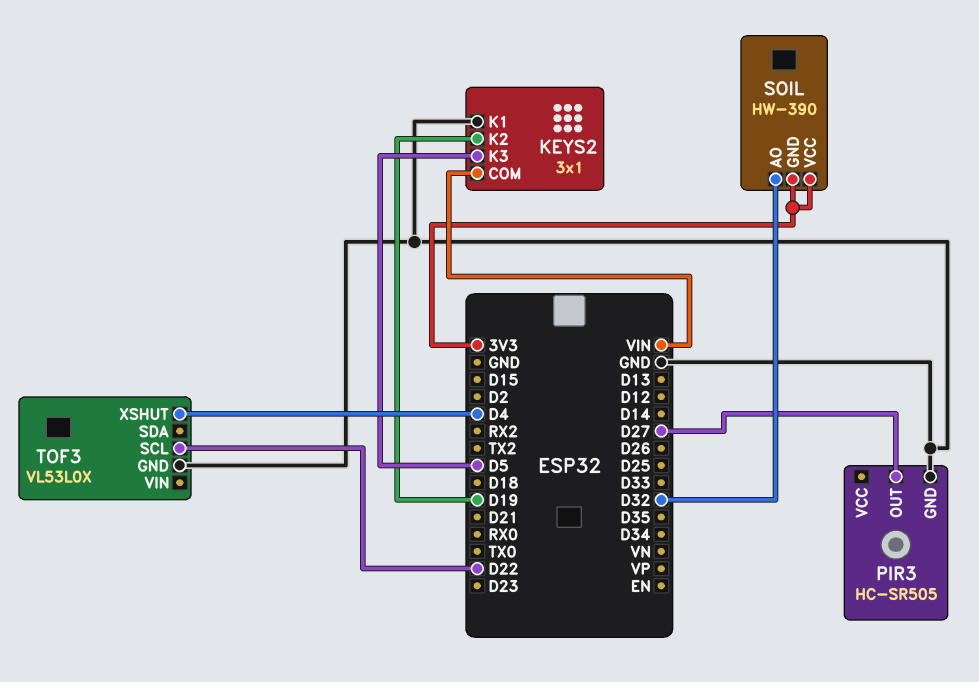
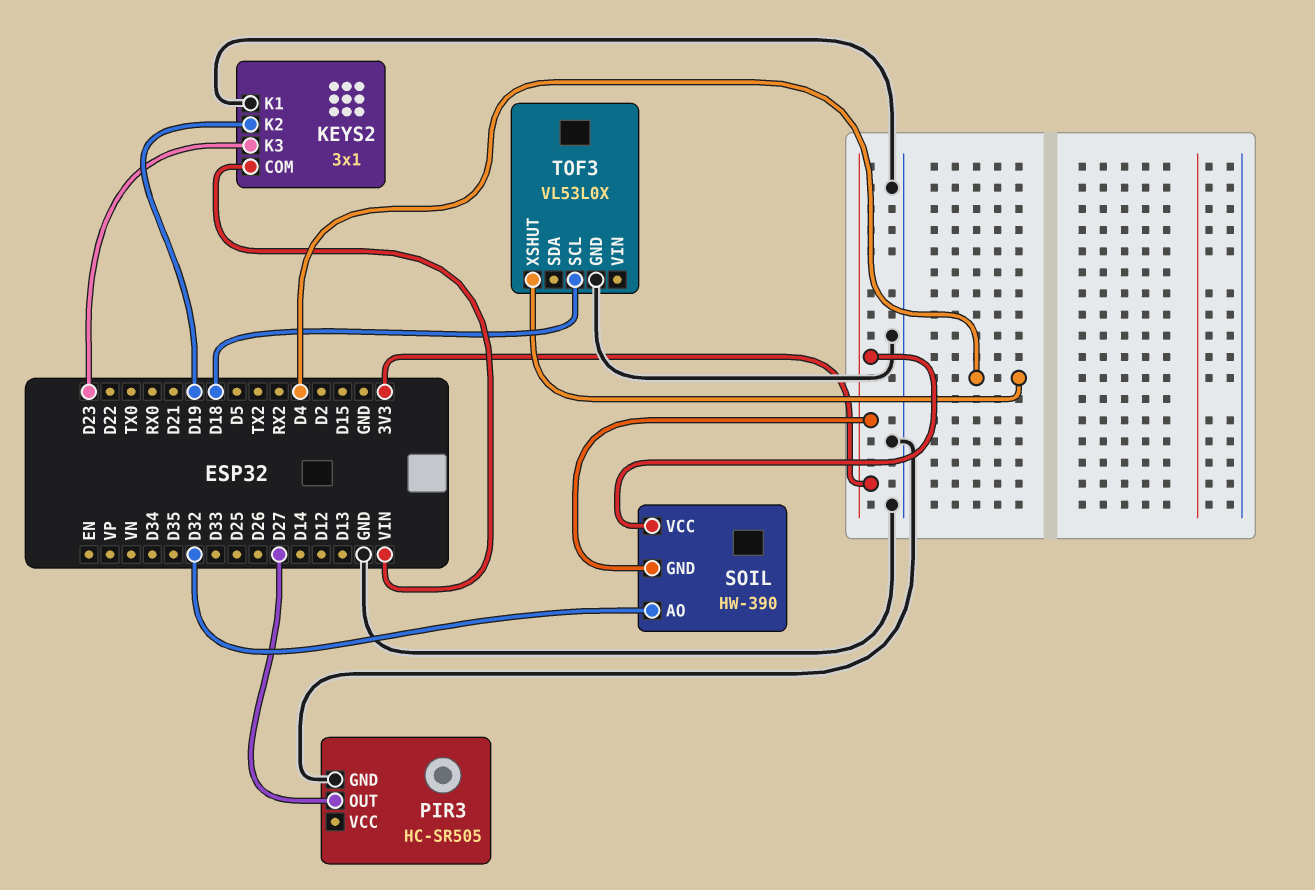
KEYS2 pin K3: D5 -> D23
TOF3 pin SCL: D22 -> D18

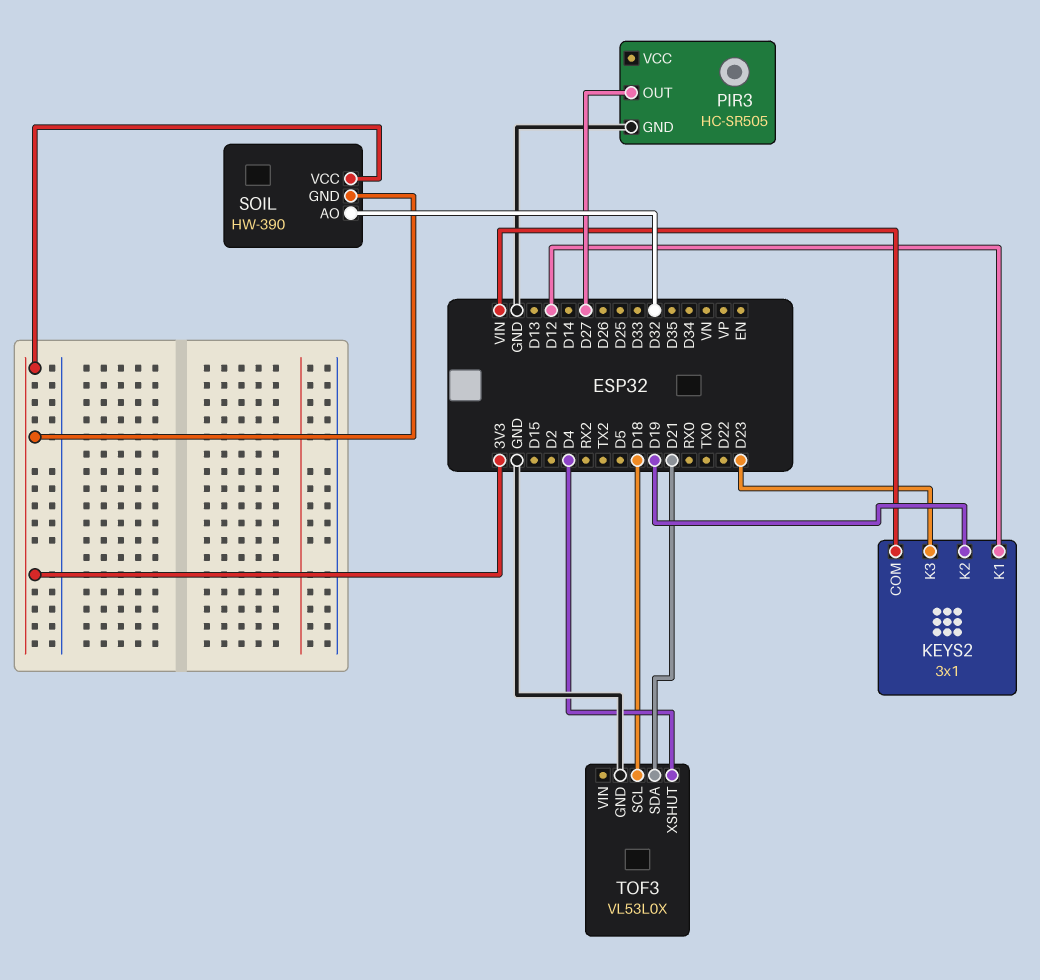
KEYS2 pin K1: GND -> D12
TOF3 pin SDA: none -> D21

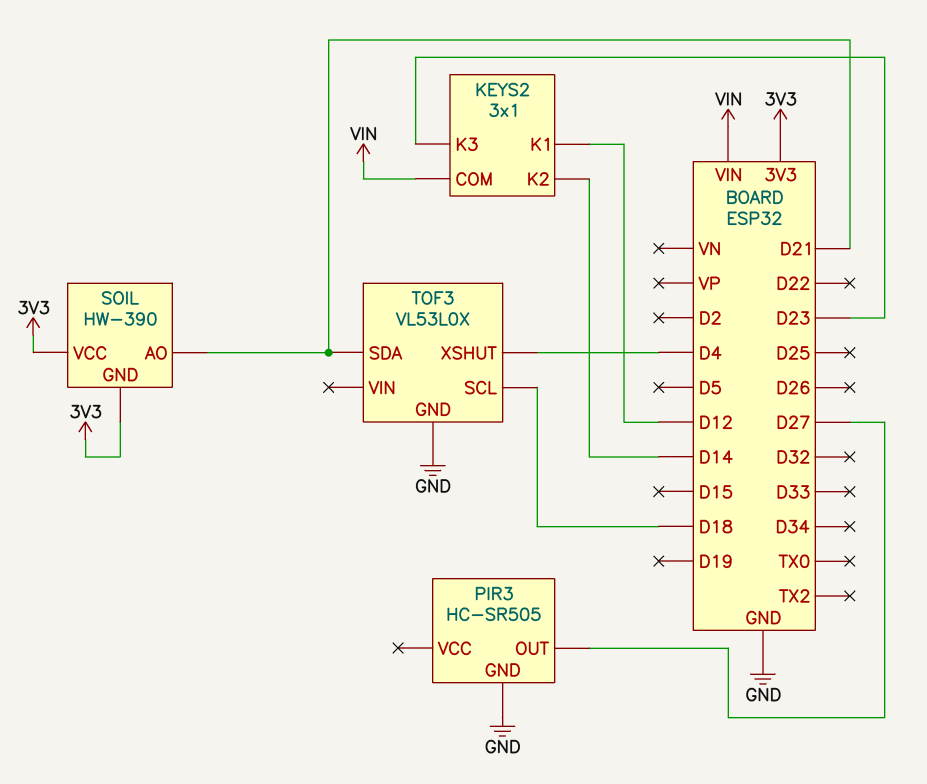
KEYS2 pin K2: D19 -> D14
SOIL pin AO: D32 -> D21

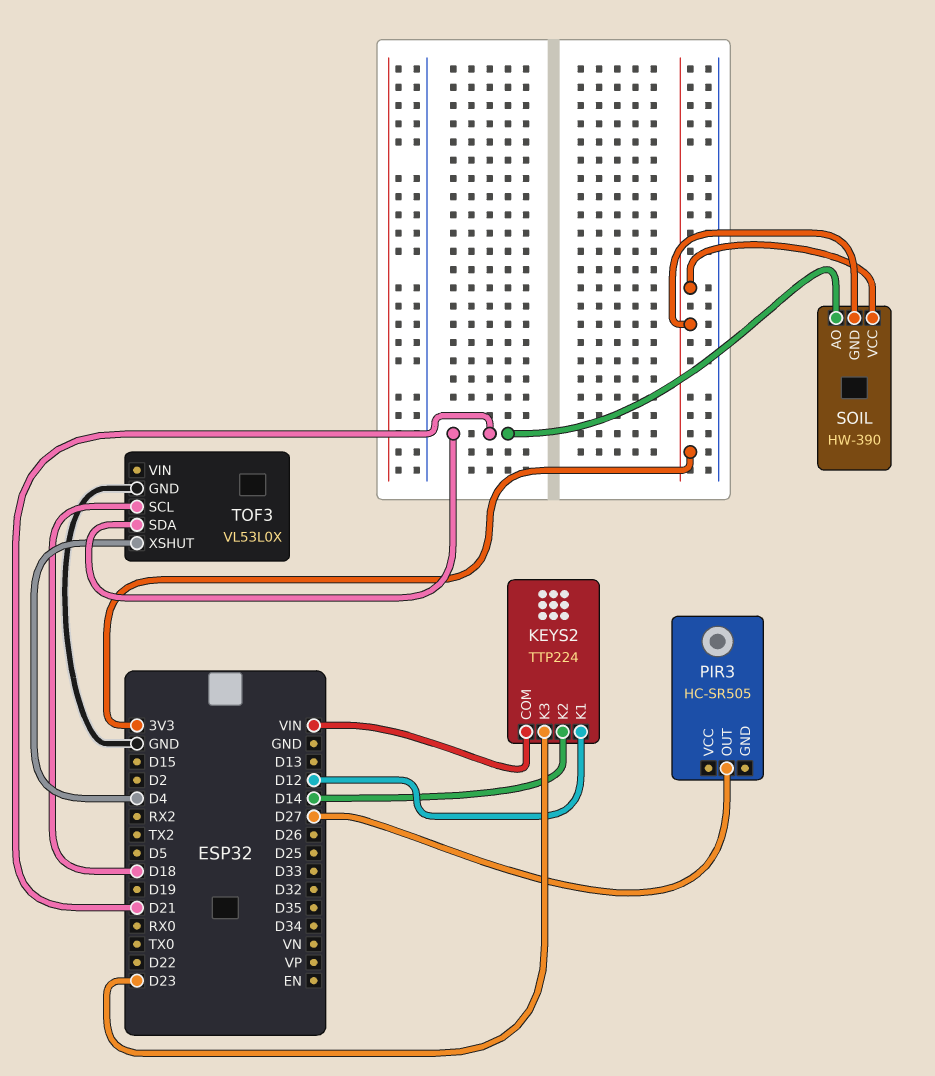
KEYS2: 3x1 -> TTP224
PIR3 pin GND: GND -> none

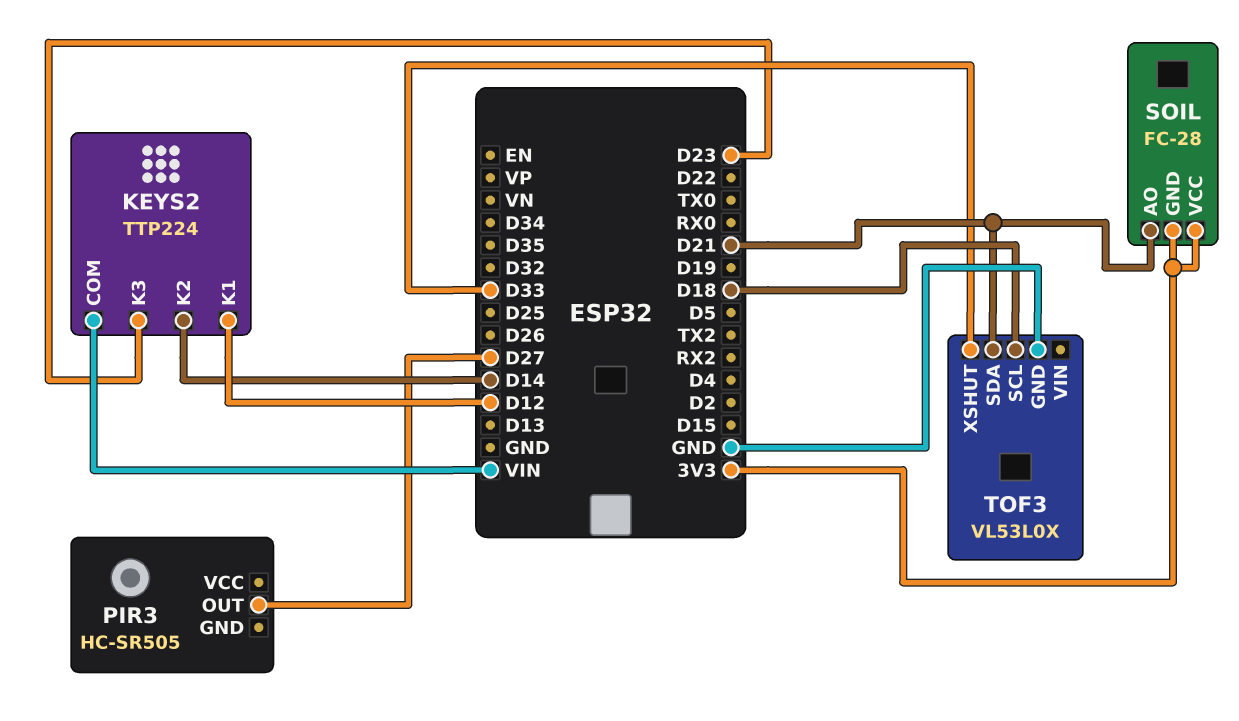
SOIL: HW-390 -> FC-28
TOF3 pin XSHUT: D4 -> D33

